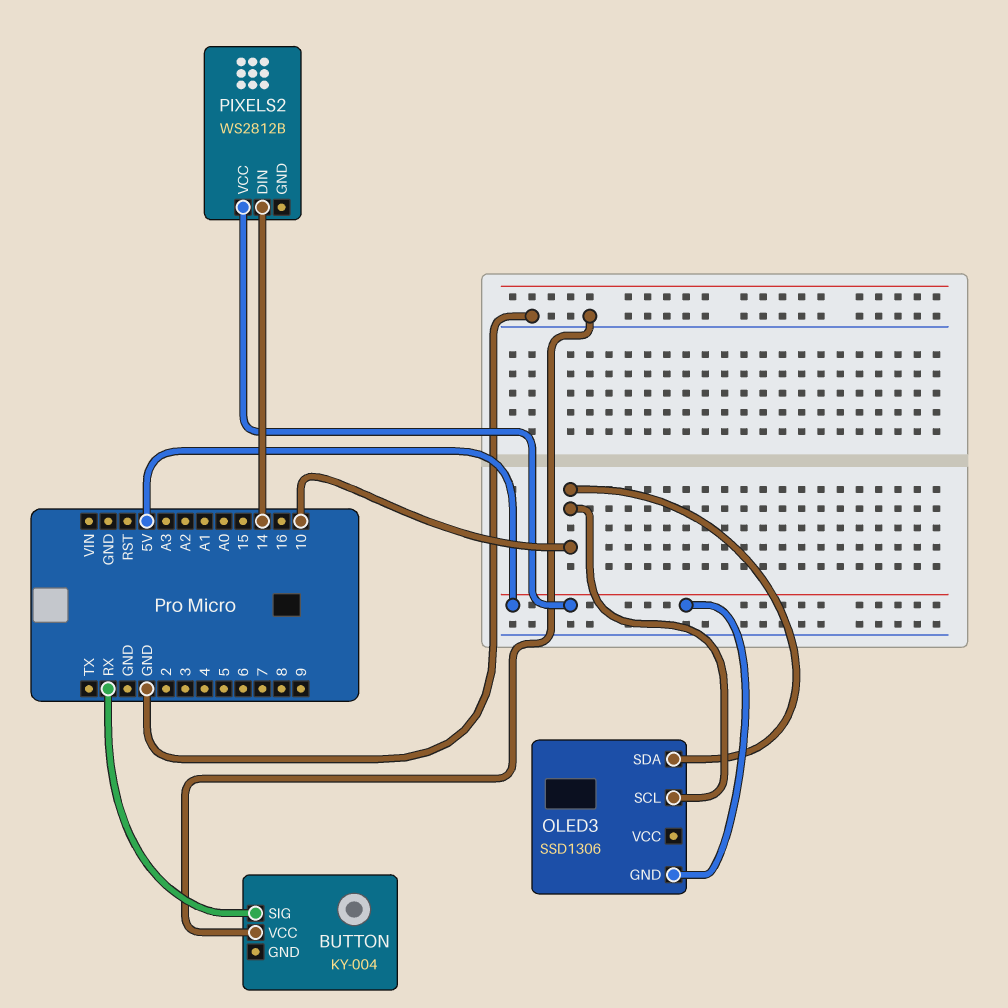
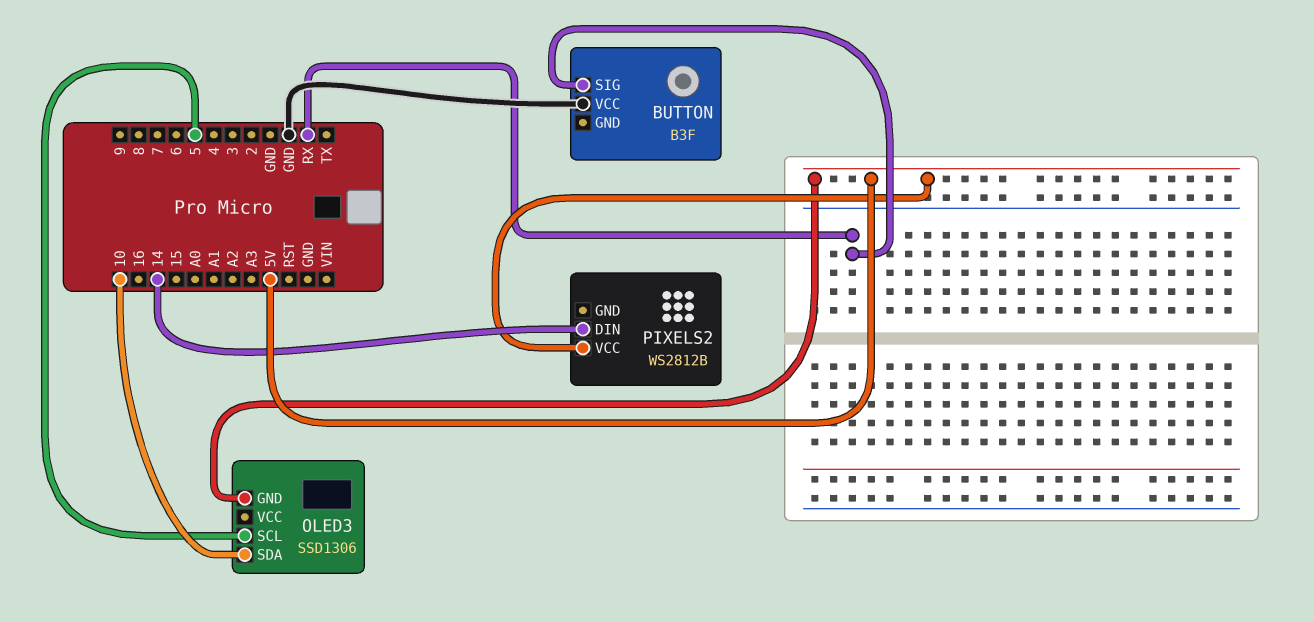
BUTTON: KY-004 -> B3F
OLED3 pin SCL: 10 -> 5

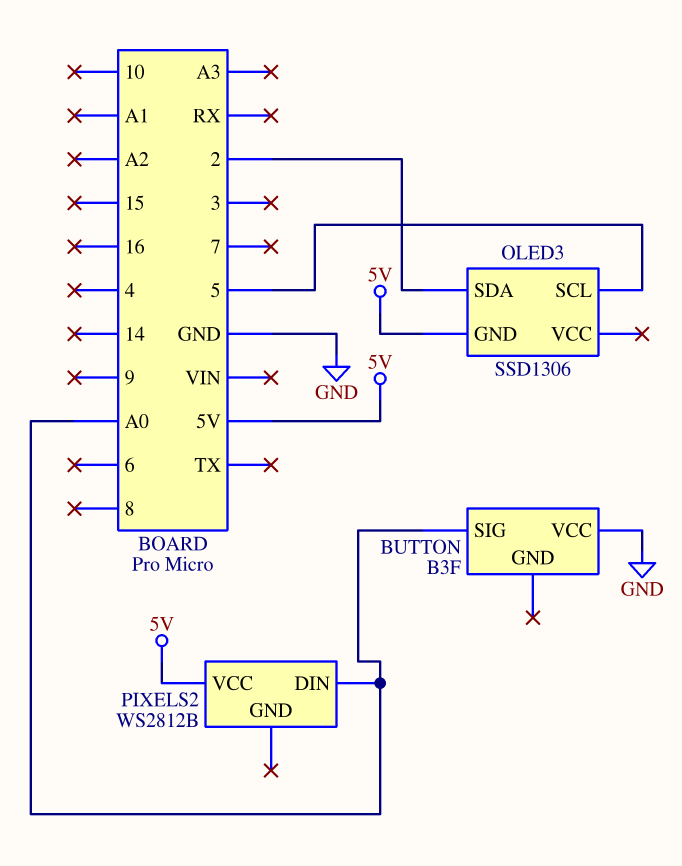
BUTTON pin SIG: RX -> A0
OLED3 pin SDA: 10 -> 2
PIXELS2 pin DIN: 14 -> A0

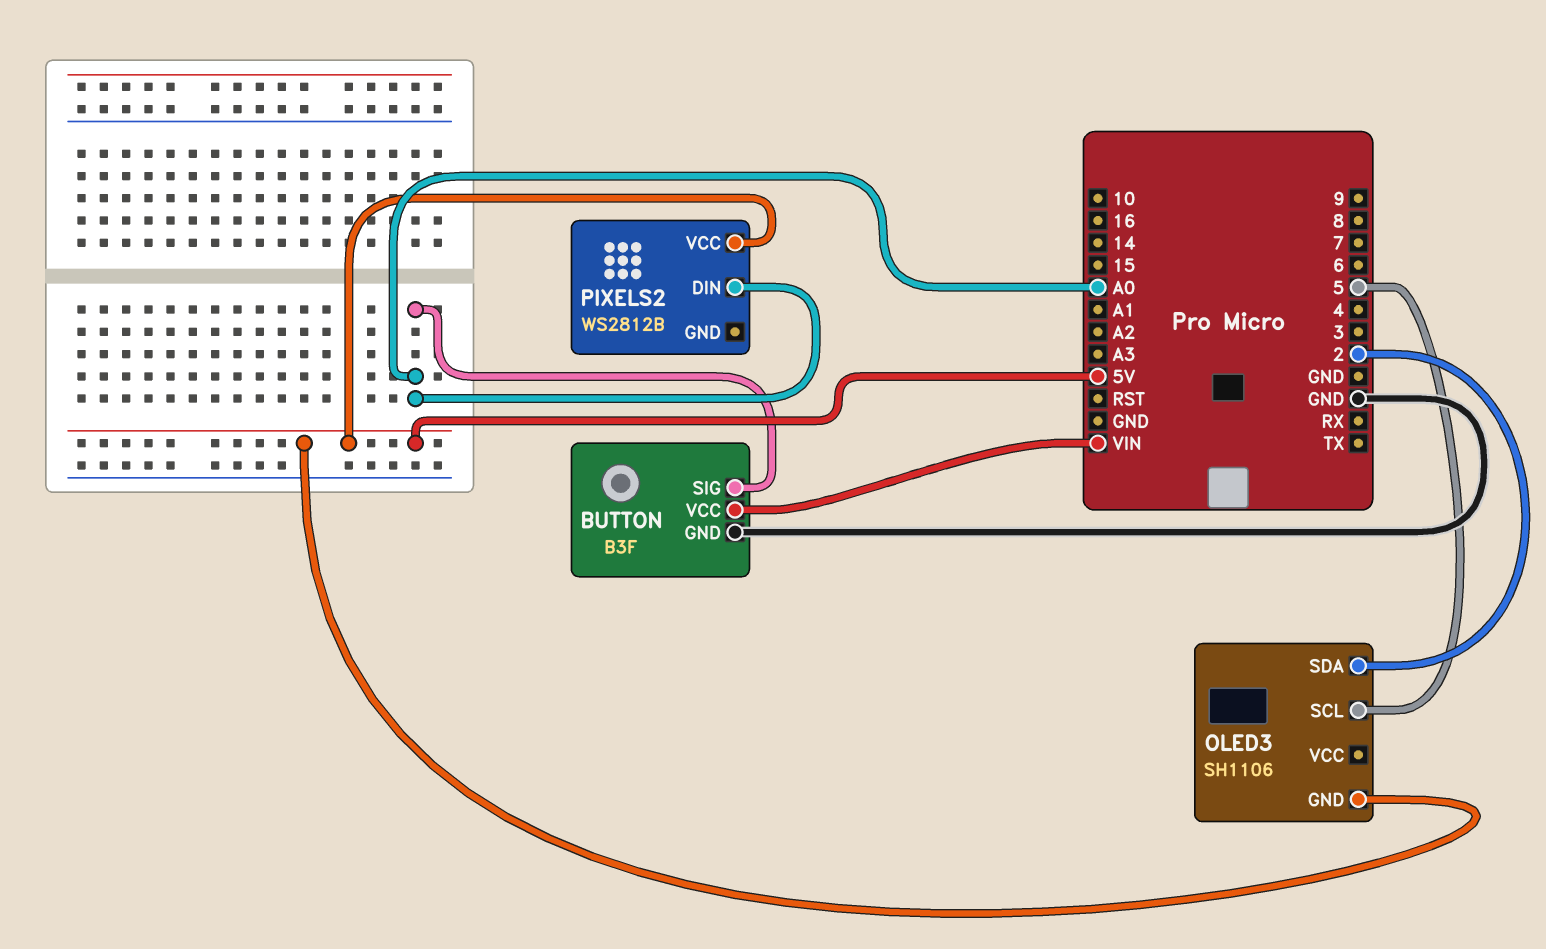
BUTTON pin GND: none -> GND
BUTTON pin VCC: GND -> VIN
OLED3: SSD1306 -> SH1106

